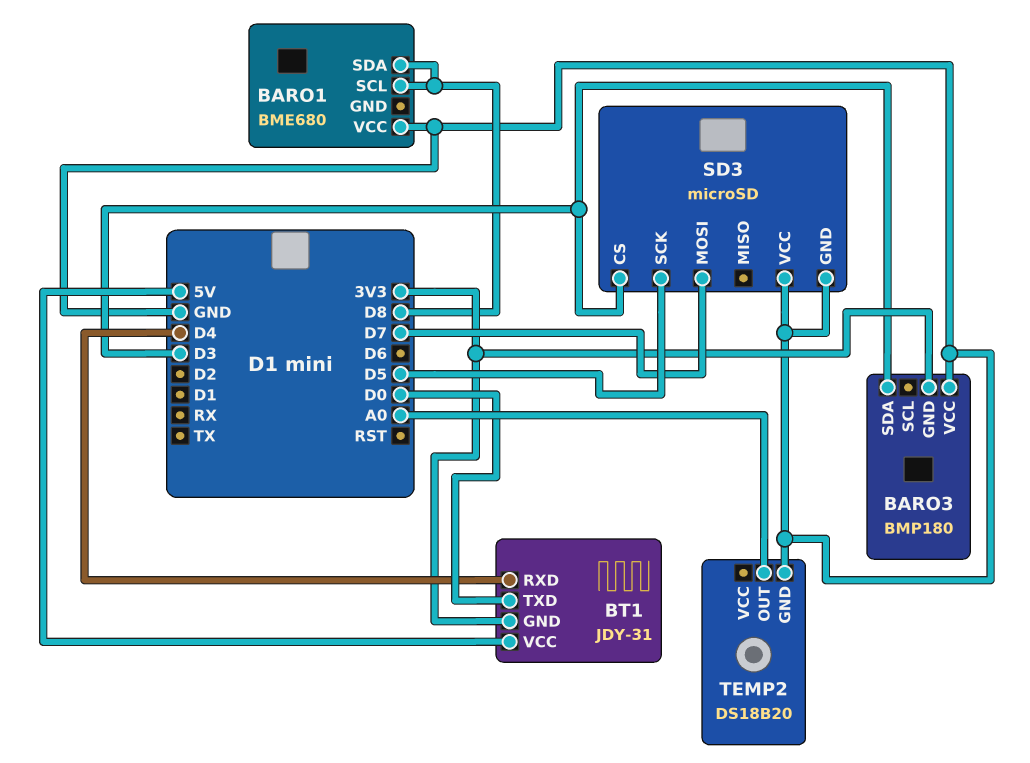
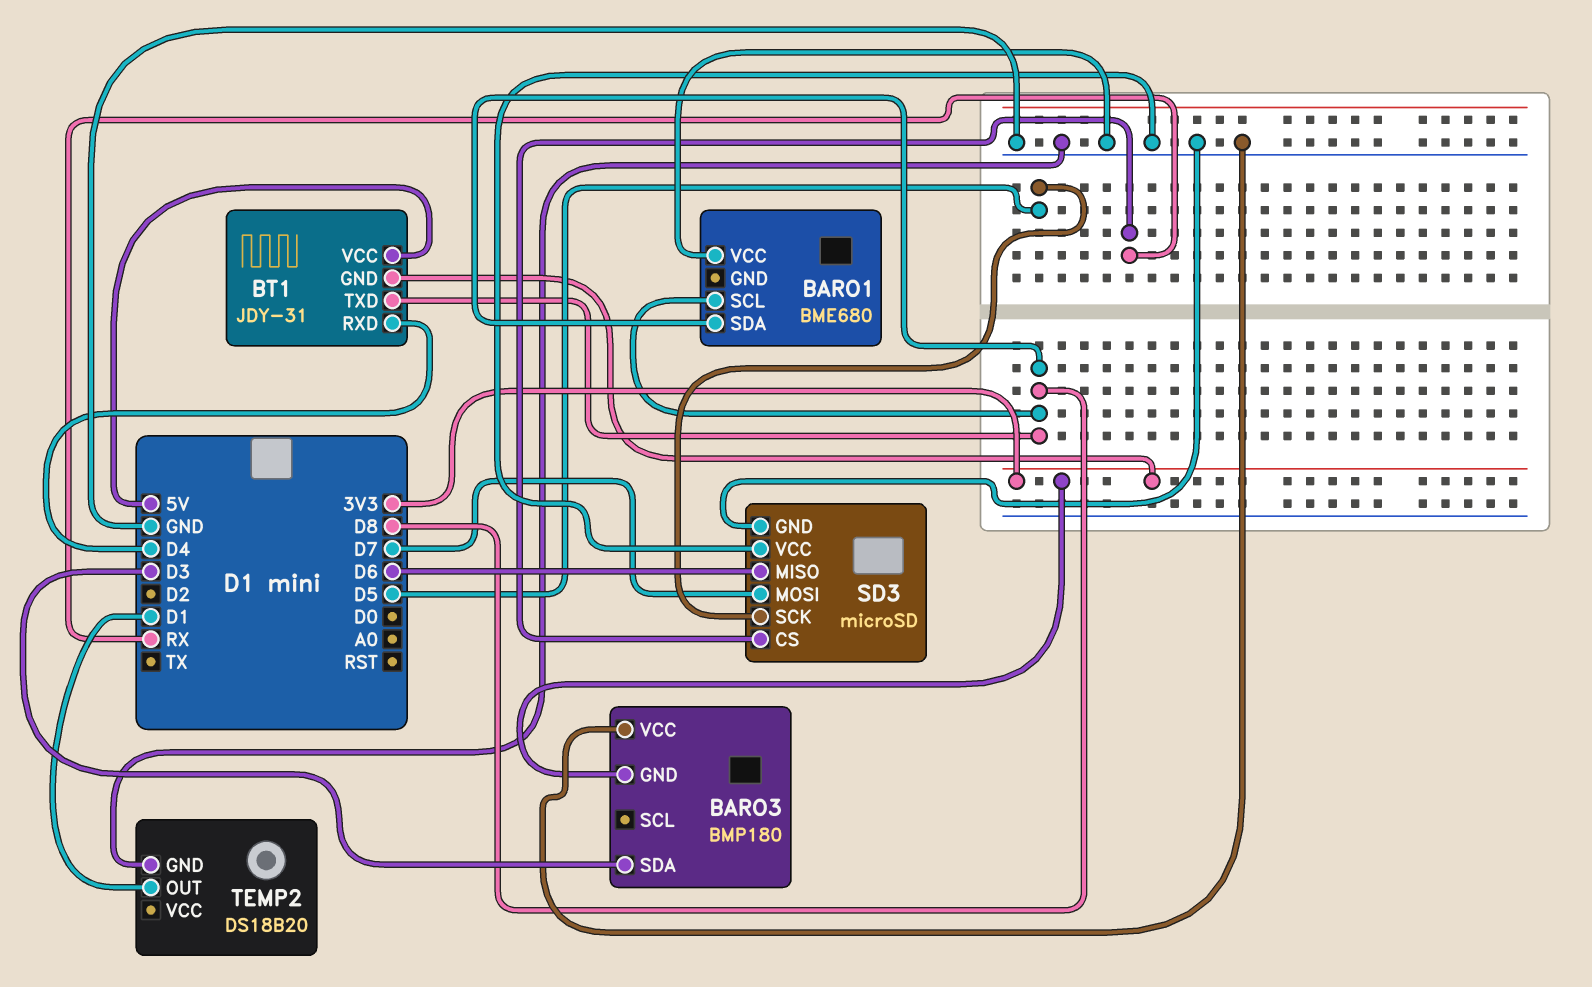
BT1 pin TXD: D0 -> D8
SD3 pin CS: D3 -> RX
SD3 pin MISO: none -> D6
TEMP2 pin OUT: A0 -> D1

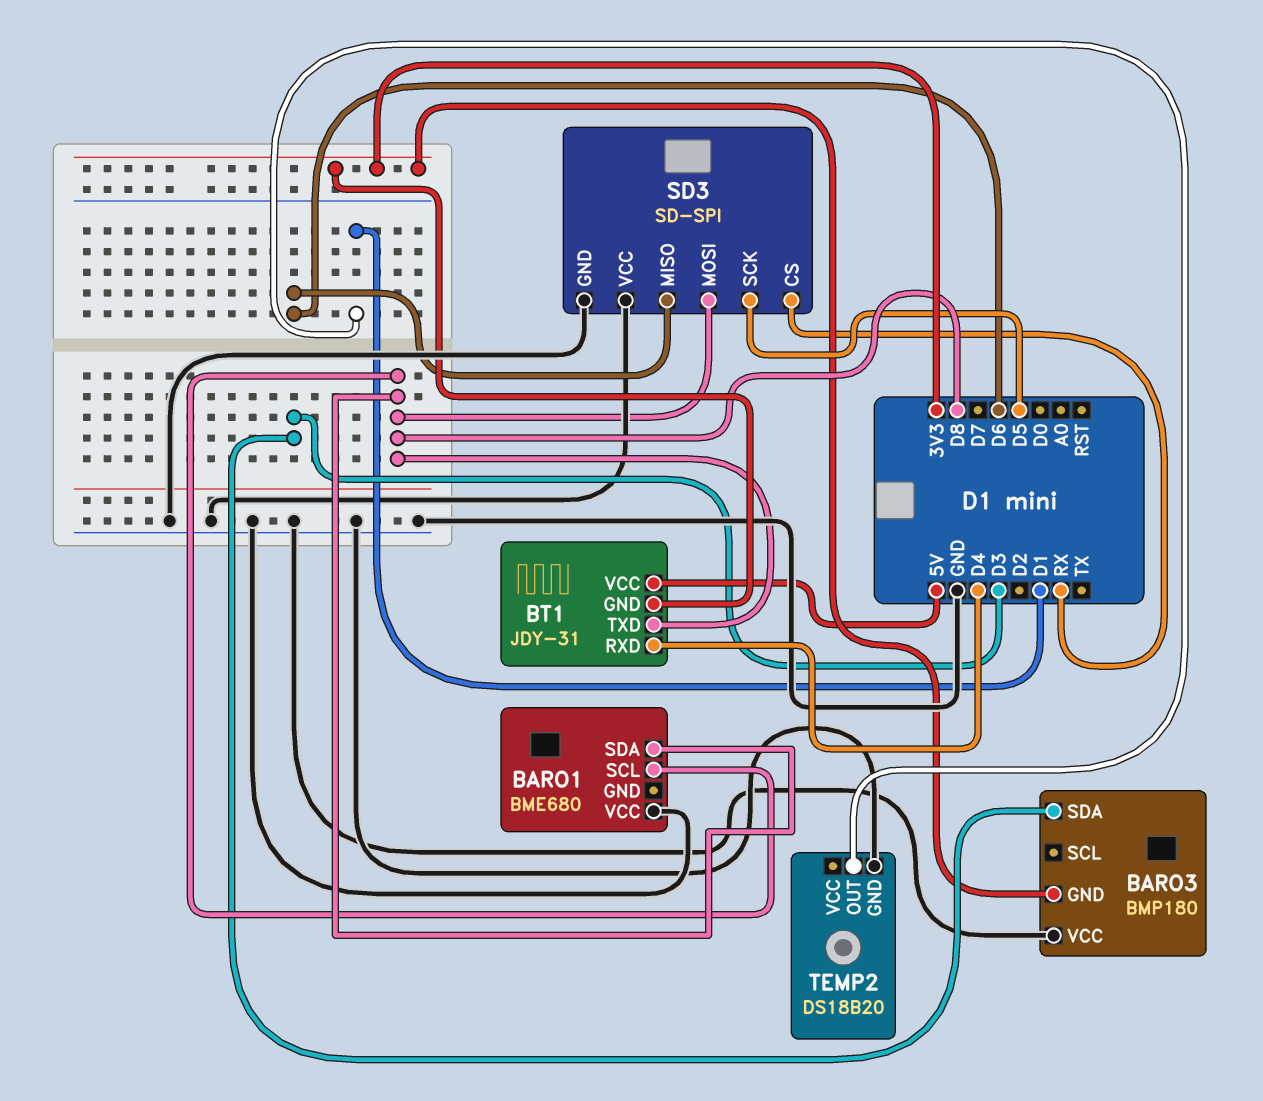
SD3: microSD -> SD-SPI
SD3 pin MOSI: D7 -> D8

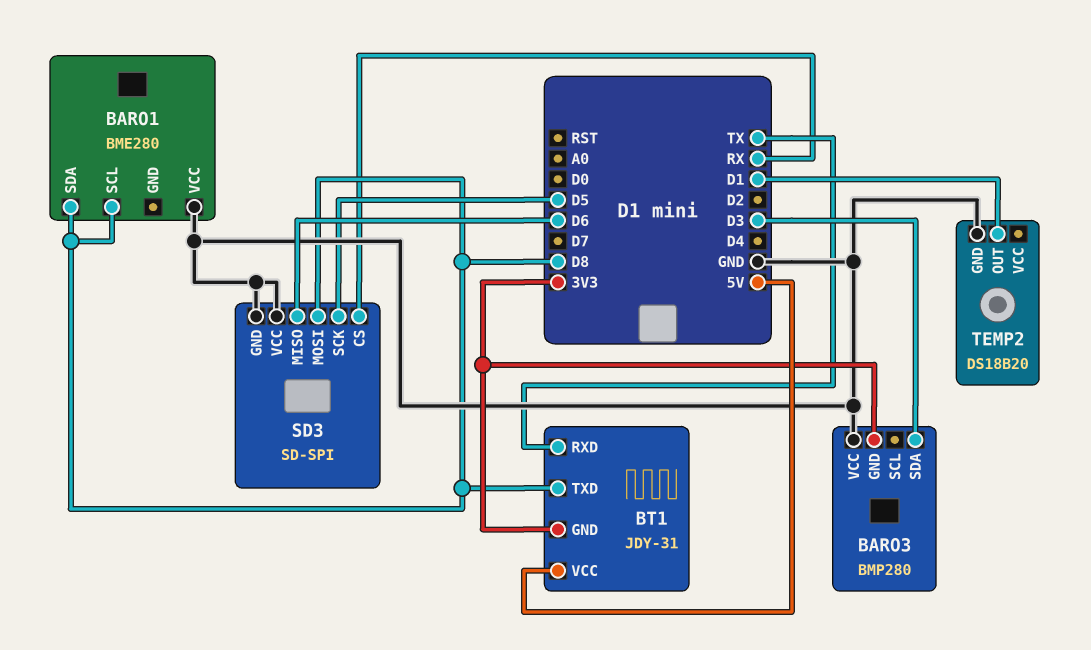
BARO1: BME680 -> BME280
BARO3: BMP180 -> BMP280
BT1 pin RXD: D4 -> TX

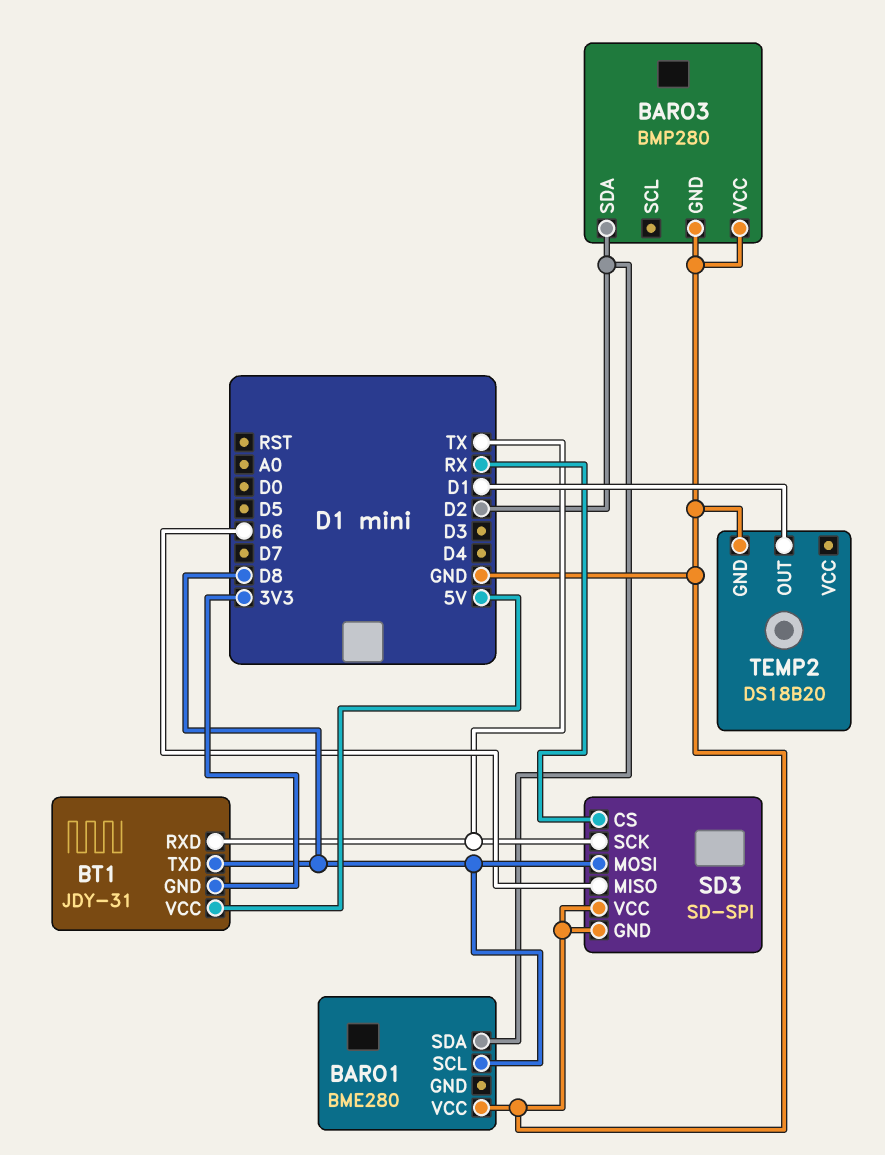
BARO1 pin SDA: D8 -> D2
BARO3 pin GND: 3V3 -> GND
BARO3 pin SDA: D3 -> D2
SD3 pin SCK: D5 -> TX

